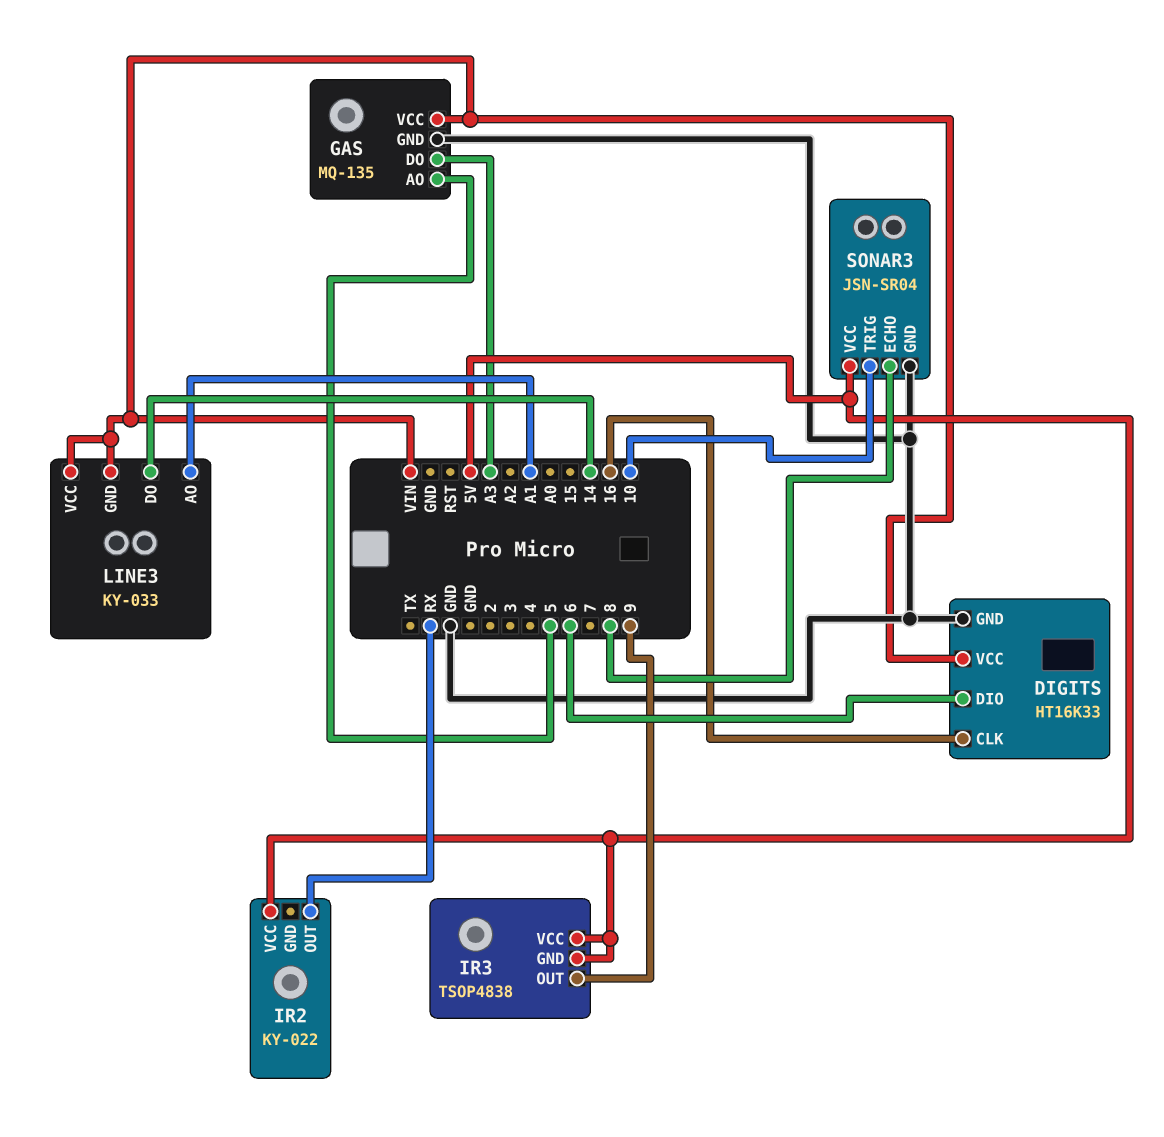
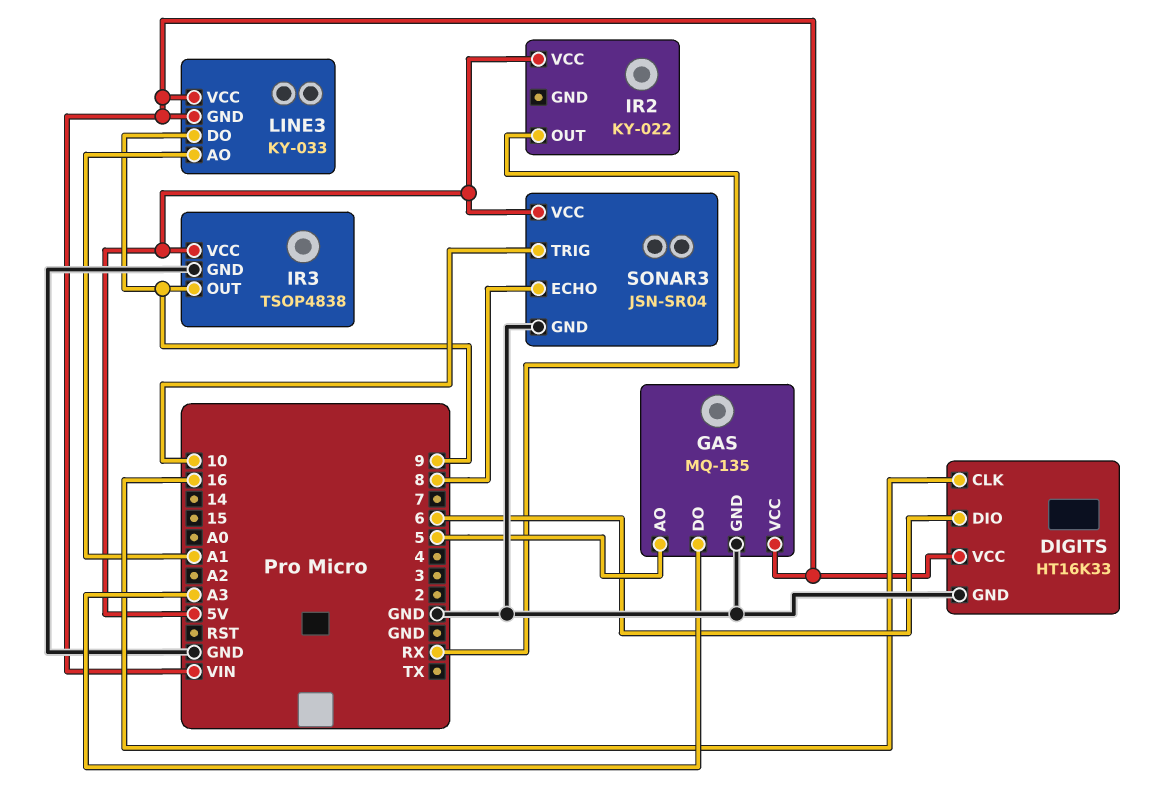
IR3 pin GND: 5V -> GND
LINE3 pin DO: 14 -> 9

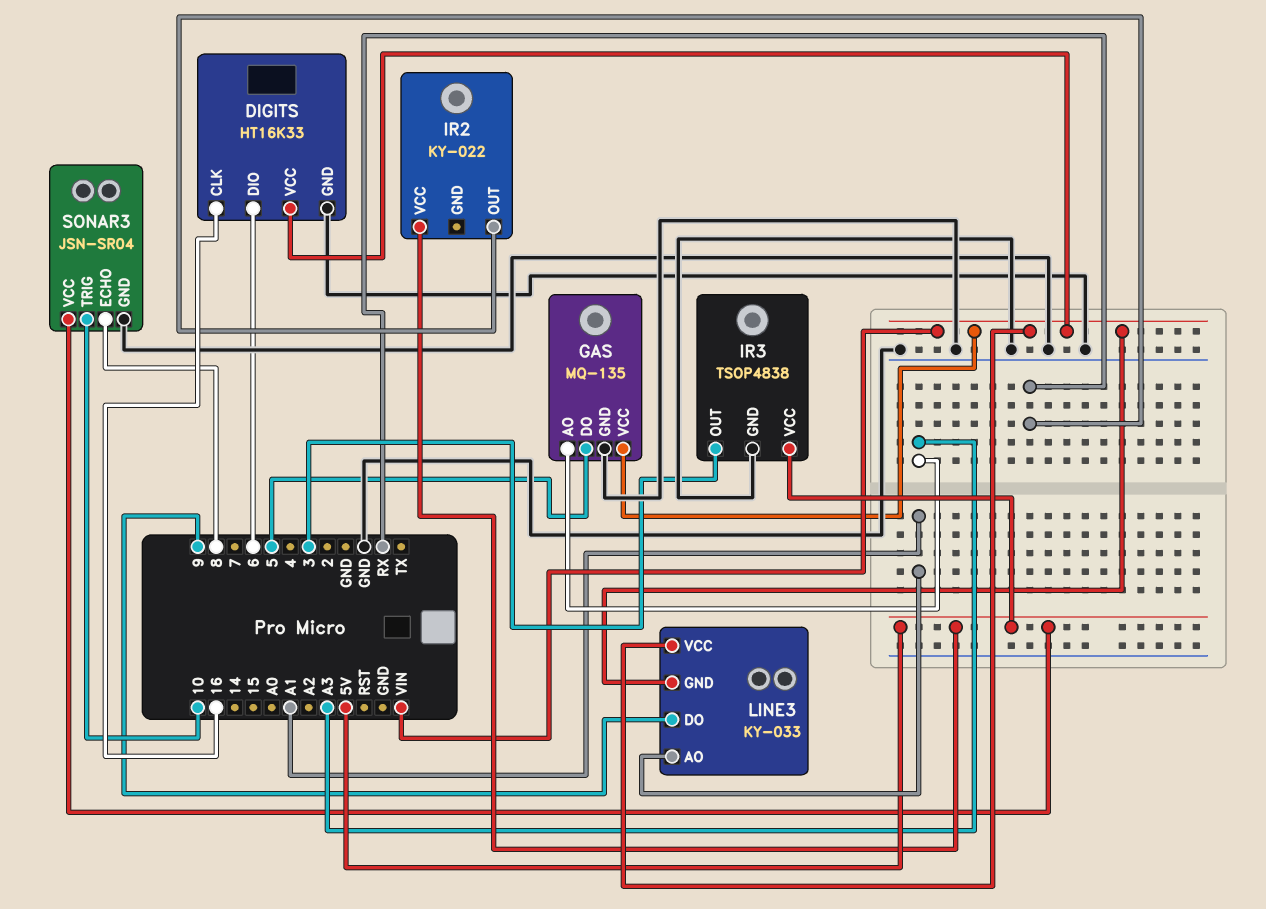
GAS pin AO: 5 -> A3
GAS pin DO: A3 -> 5
IR3 pin OUT: 9 -> 3

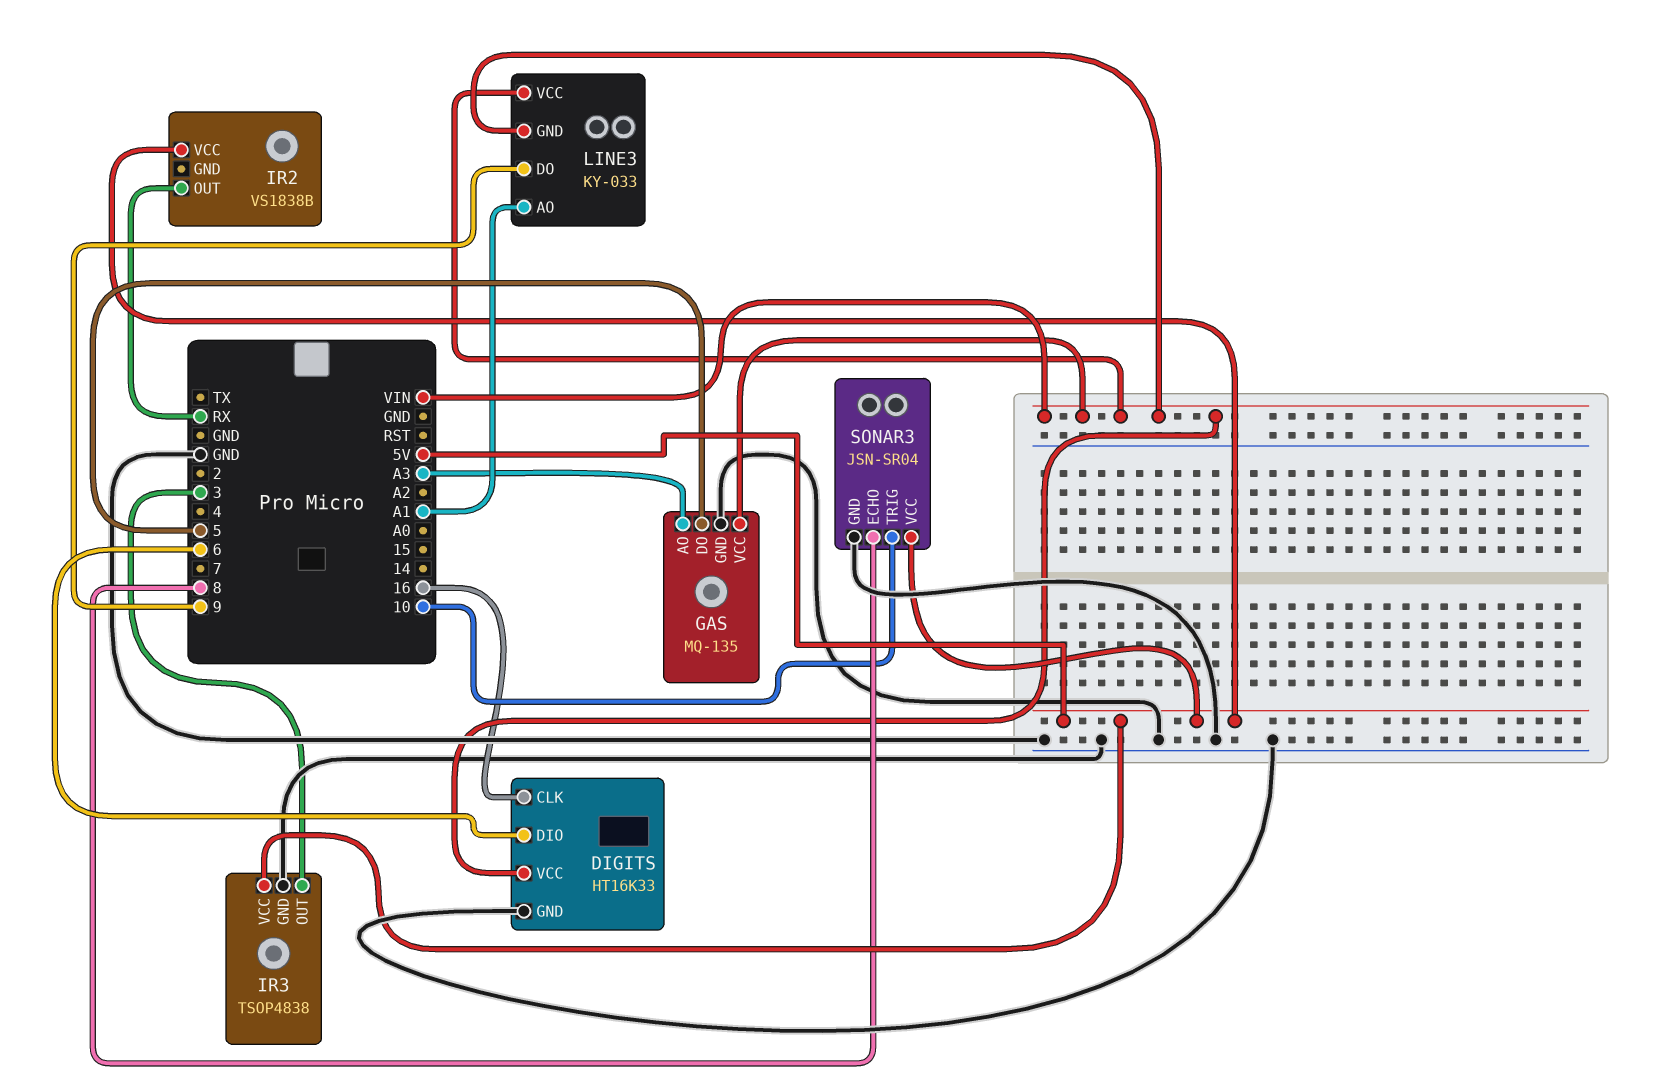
IR2: KY-022 -> VS1838B

